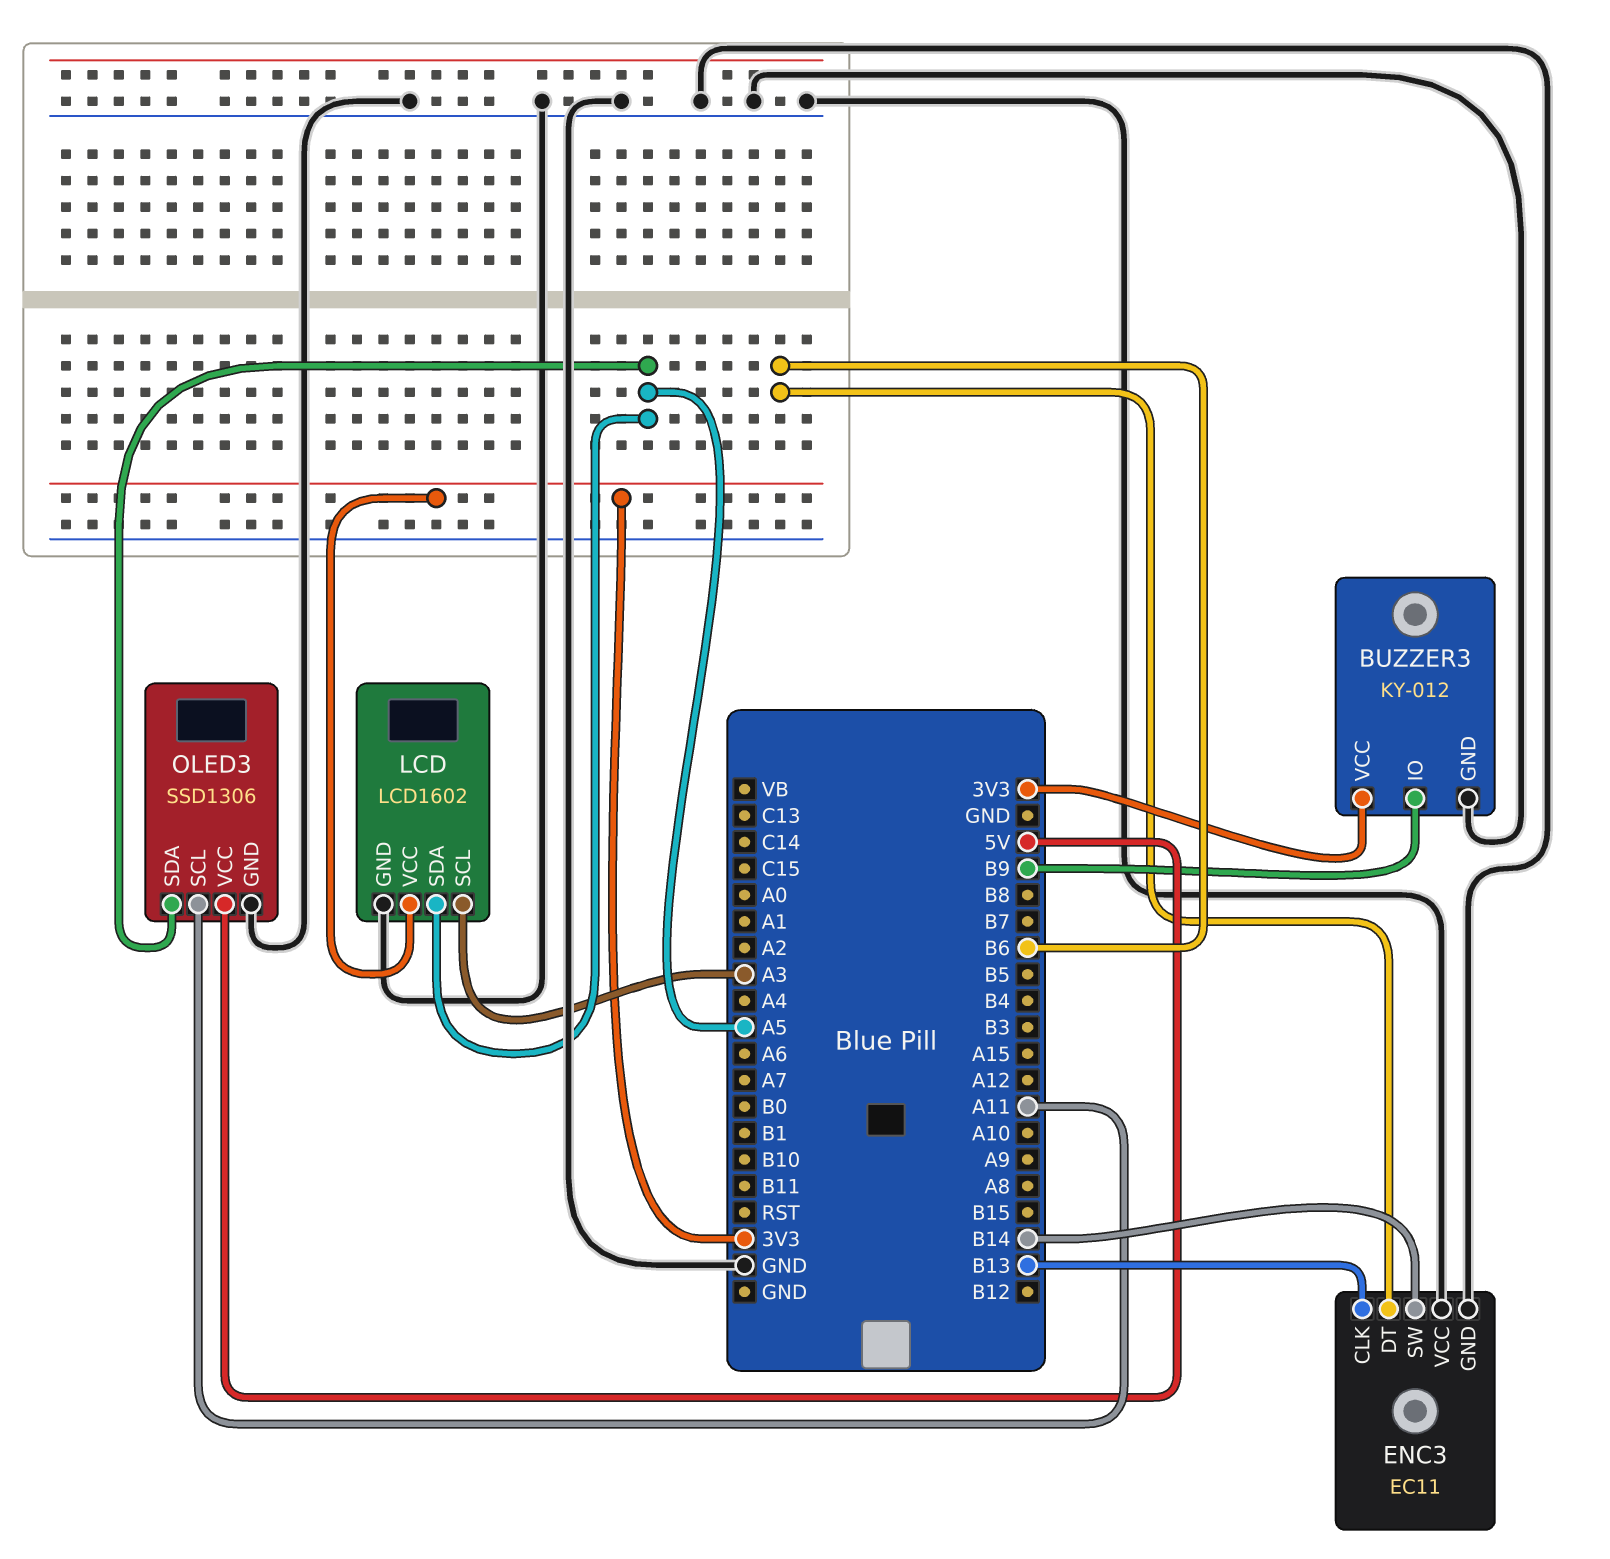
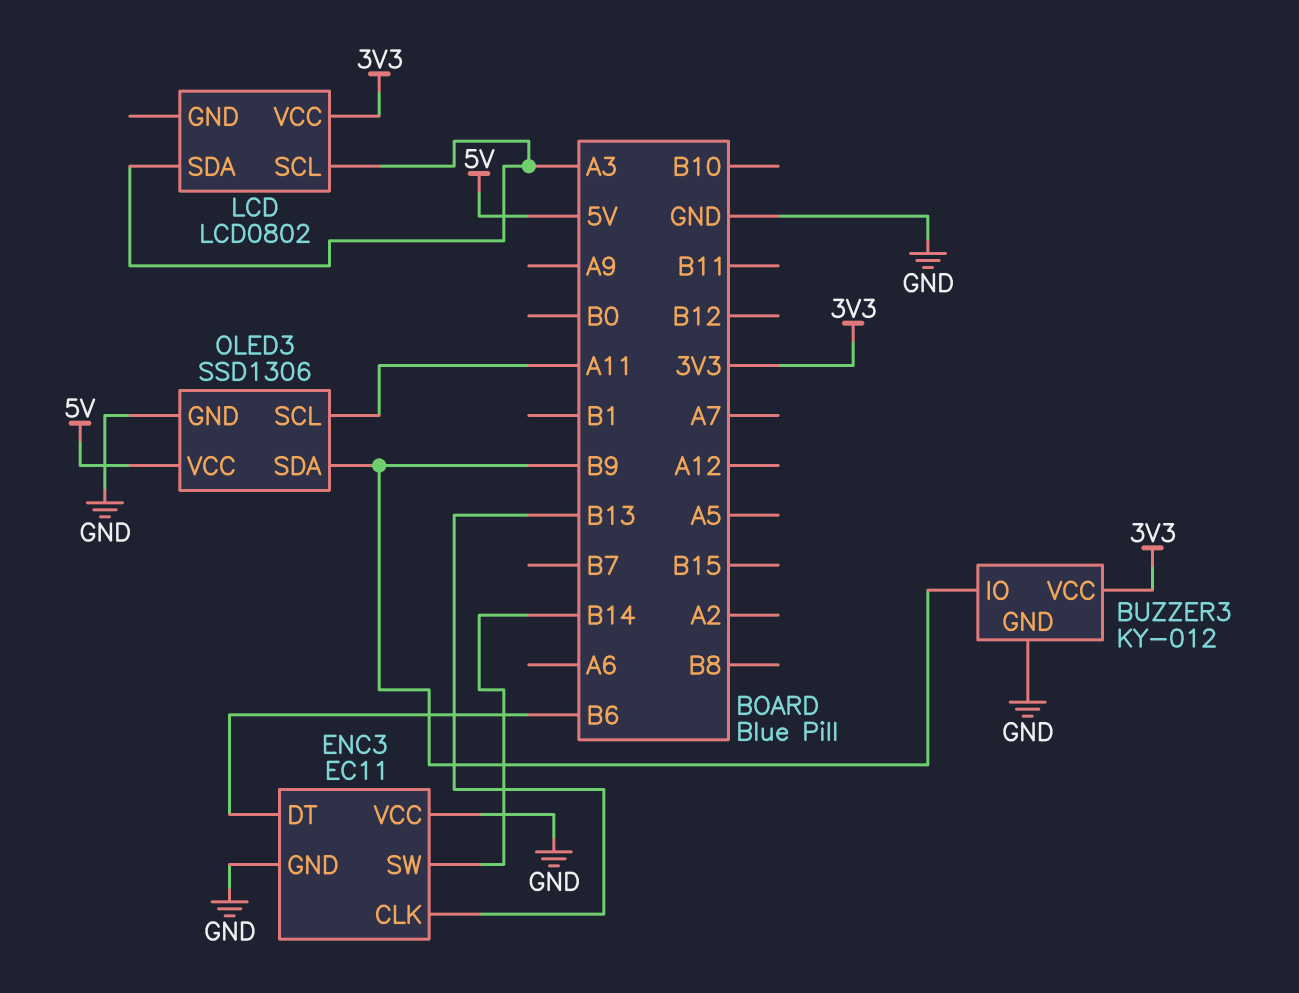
LCD: LCD1602 -> LCD0802
LCD pin GND: GND -> none
LCD pin SDA: A5 -> A3
OLED3 pin SDA: A5 -> B9

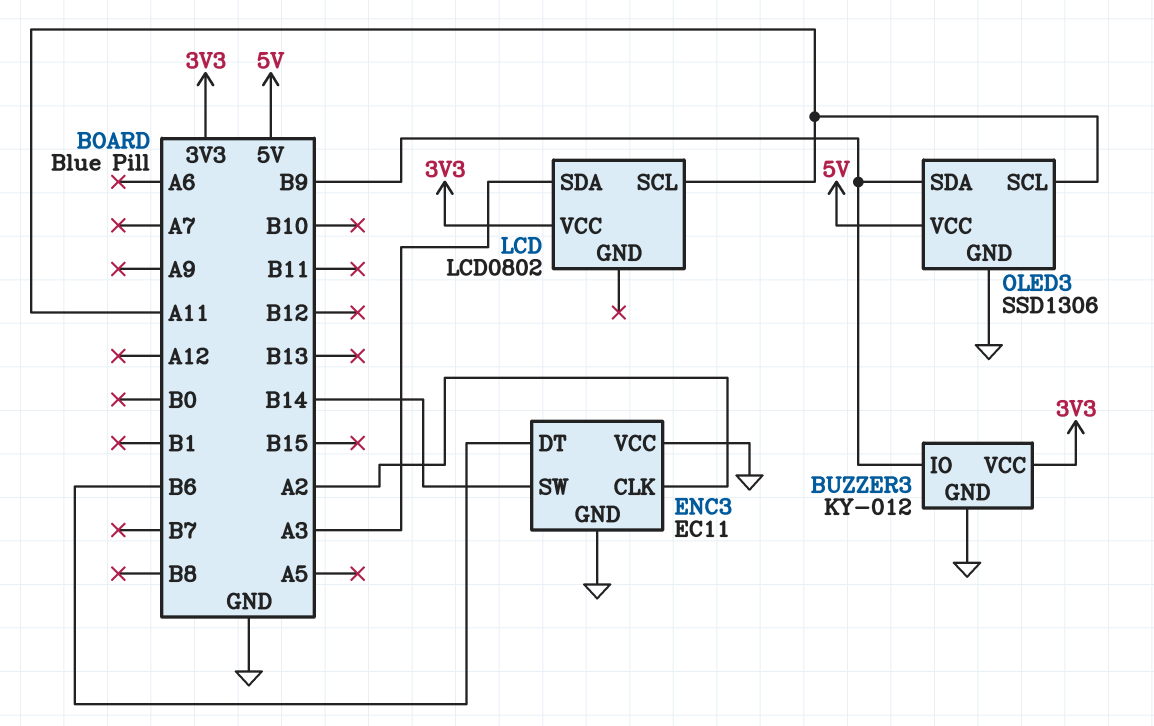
ENC3 pin CLK: B13 -> A2
LCD pin SCL: A3 -> A11

